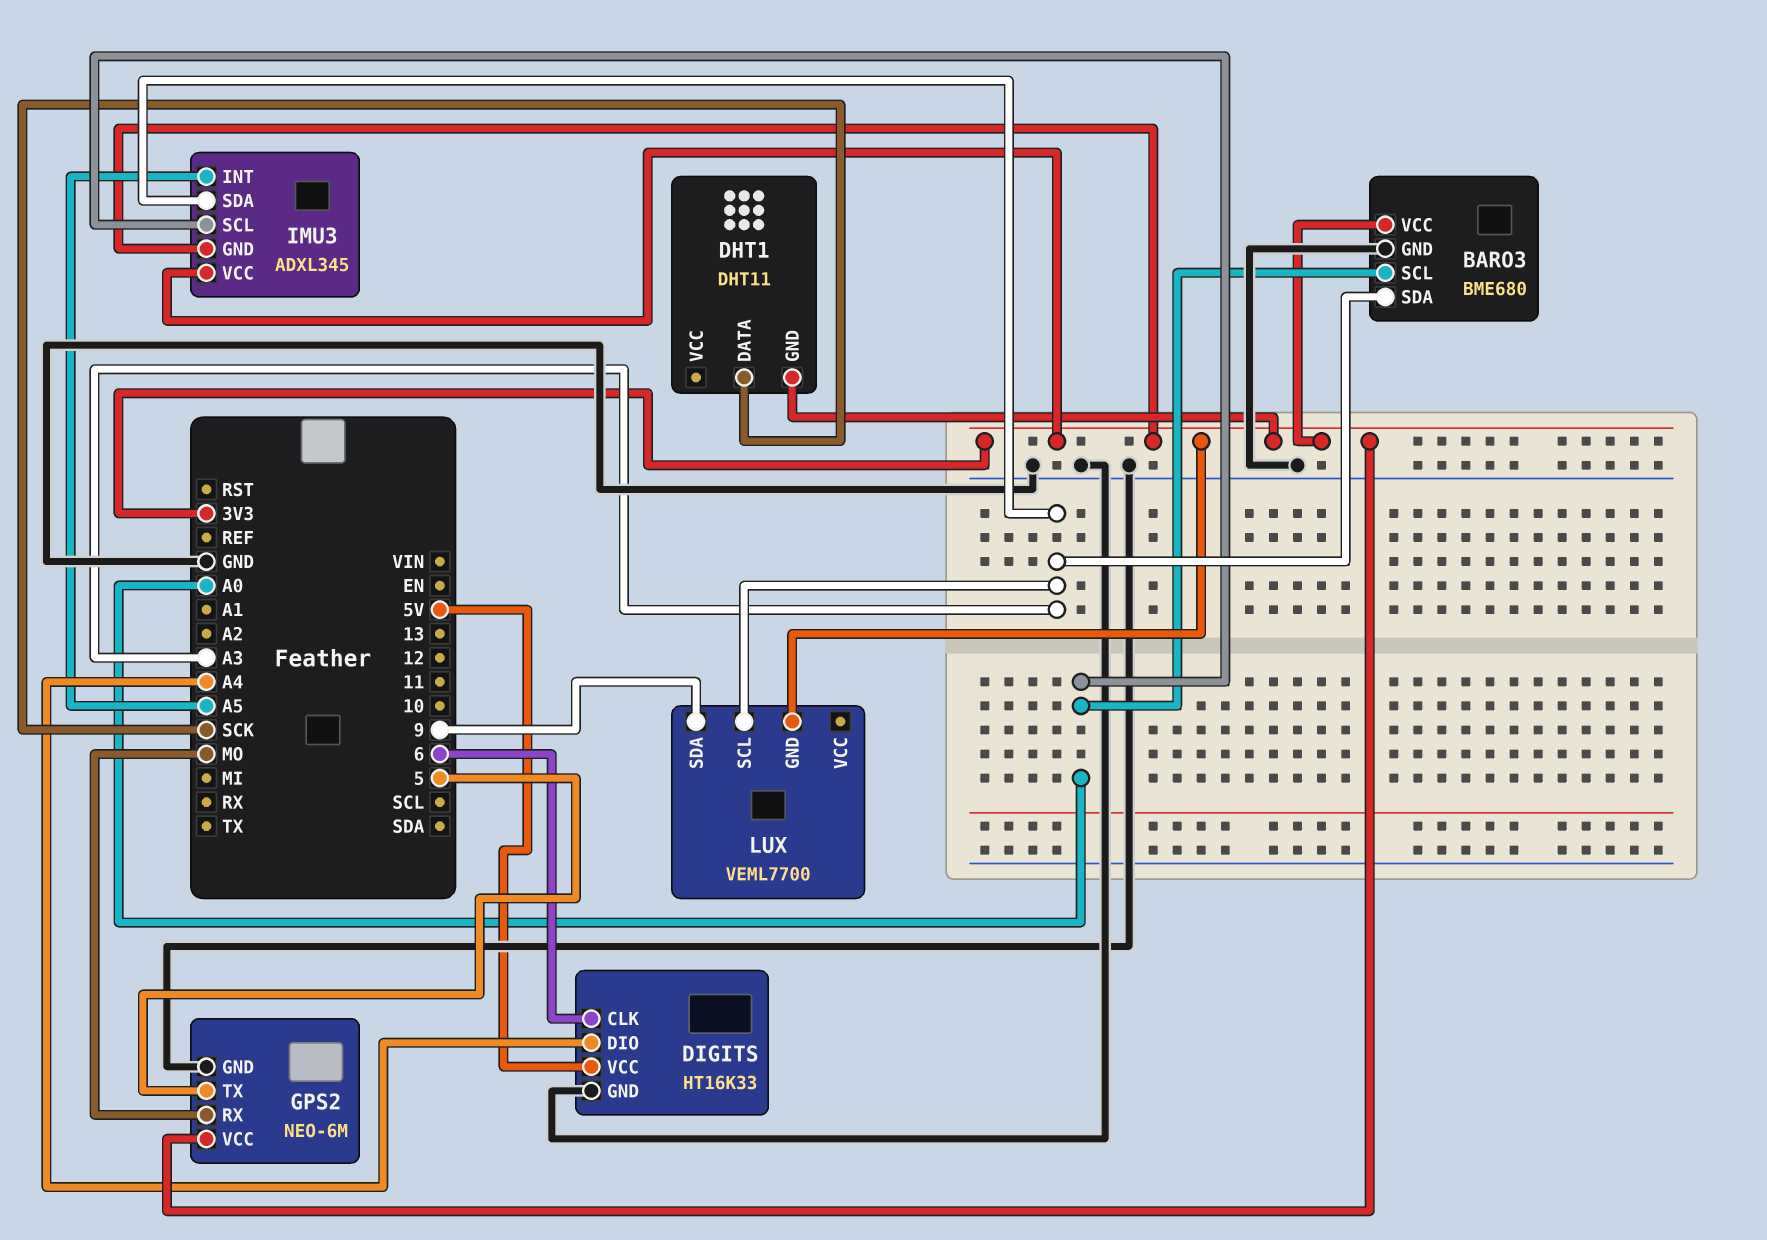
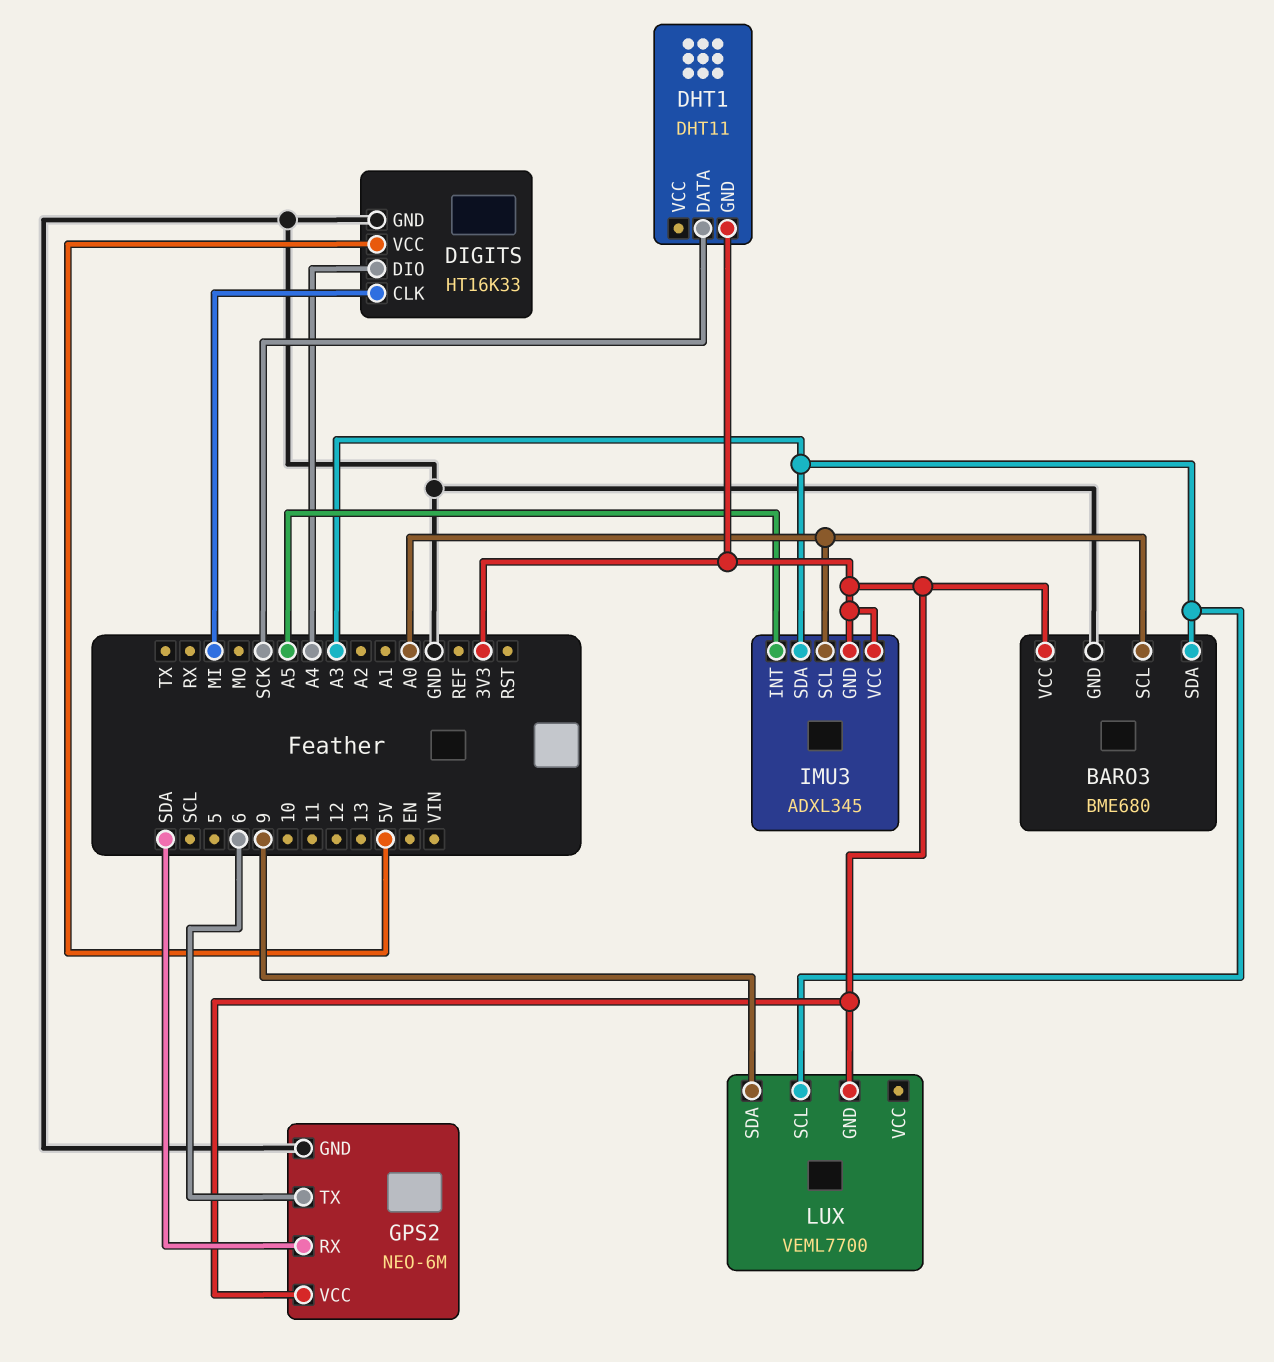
DIGITS pin CLK: 6 -> MI
GPS2 pin RX: MO -> SDA
GPS2 pin TX: 5 -> 6

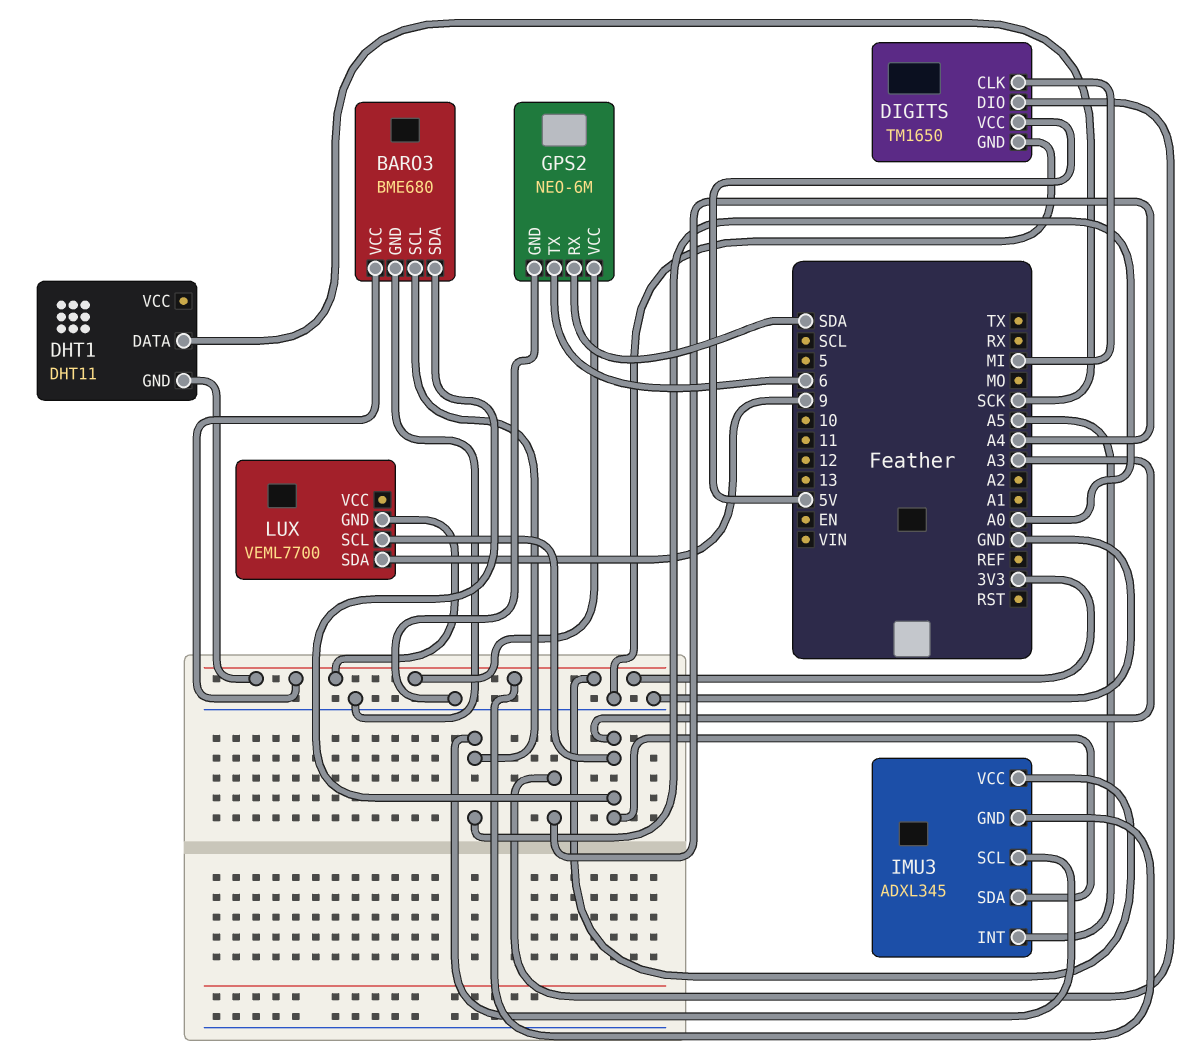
DIGITS: HT16K33 -> TM1650

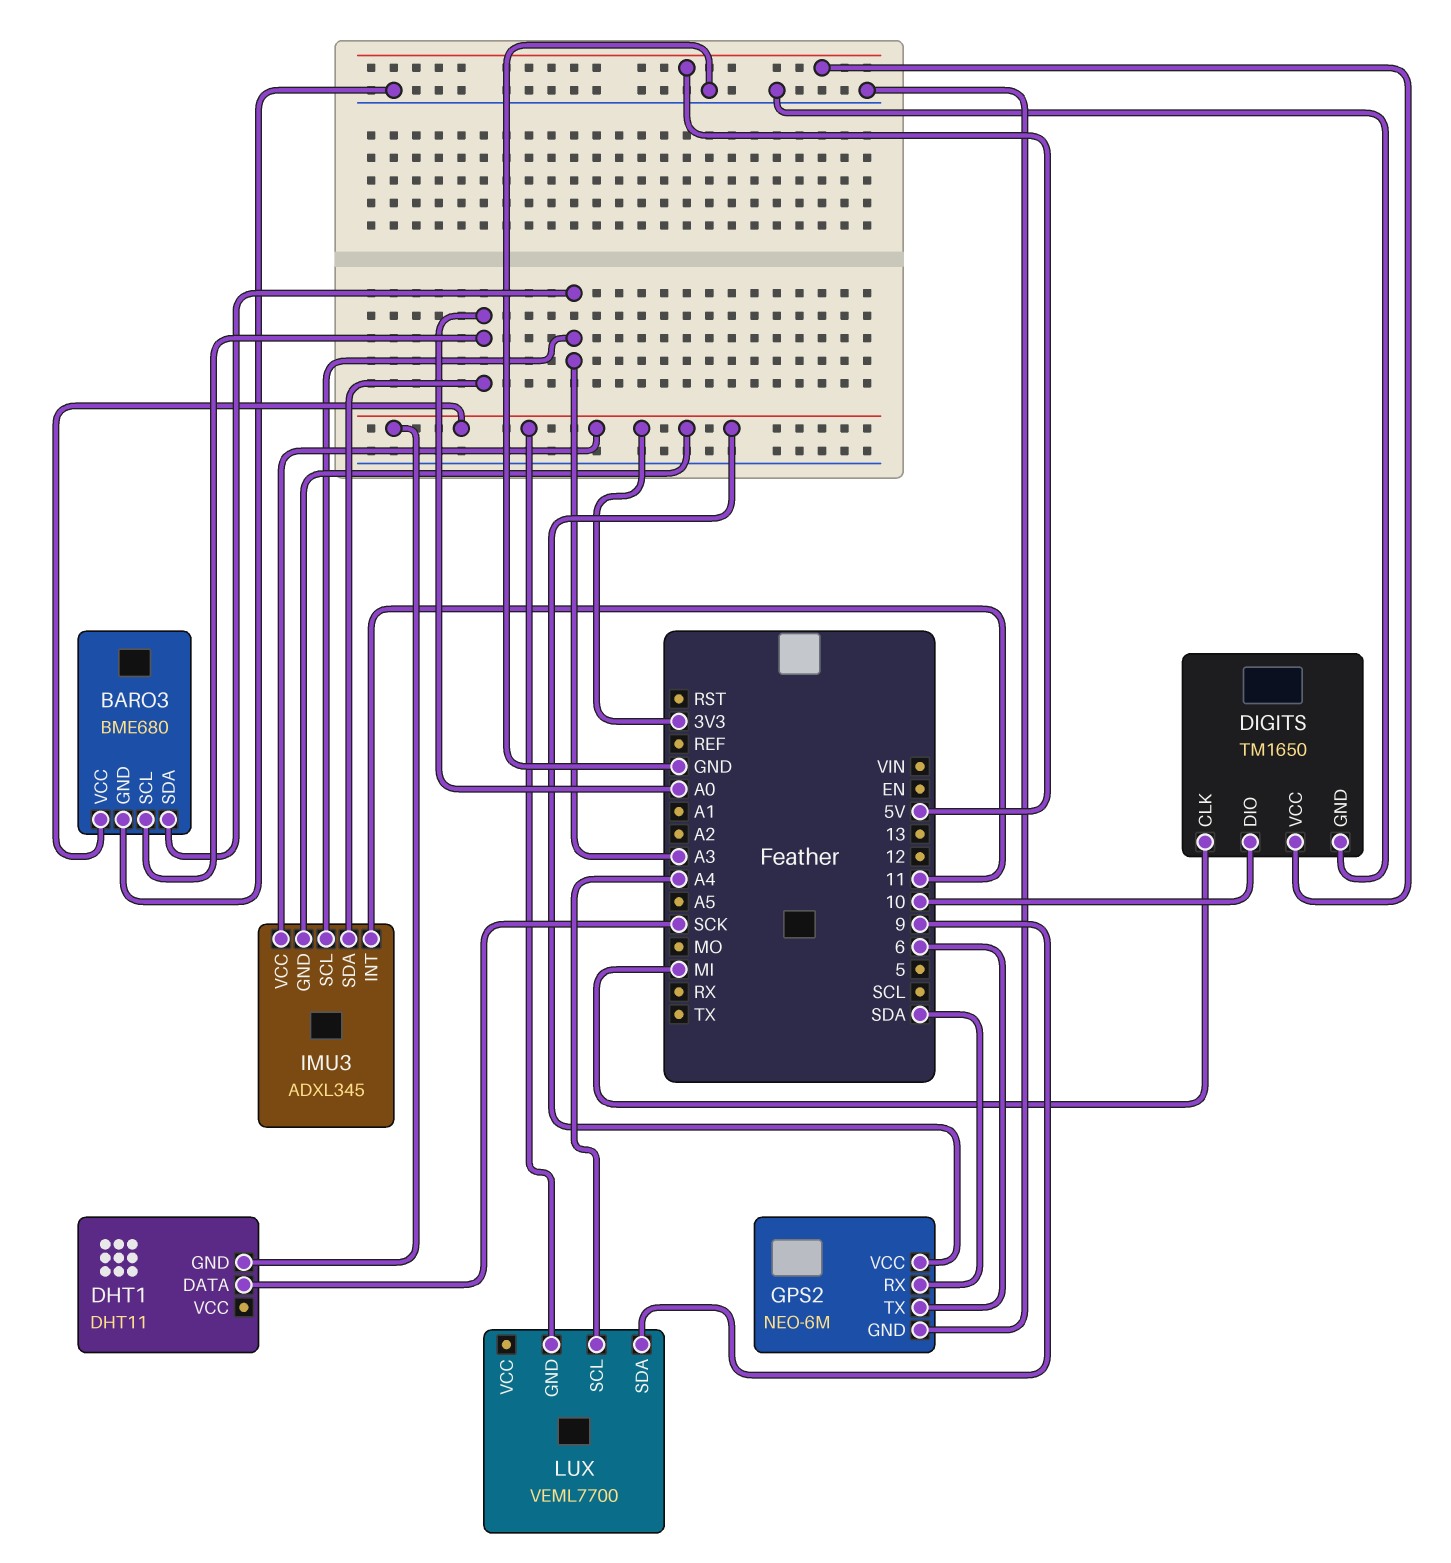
DIGITS pin DIO: A4 -> 10
IMU3 pin INT: A5 -> 11
IMU3 pin SCL: A0 -> A3
IMU3 pin SDA: A3 -> A0
LUX pin SCL: A3 -> A4

